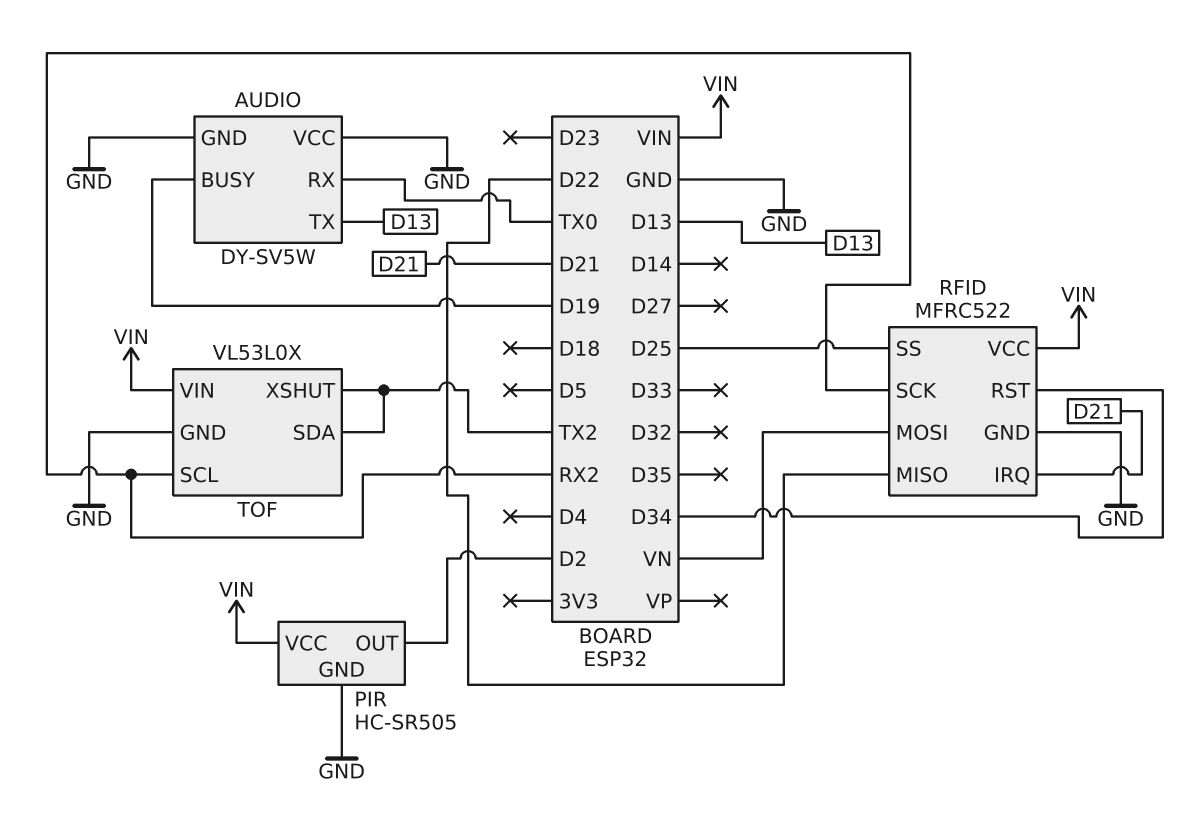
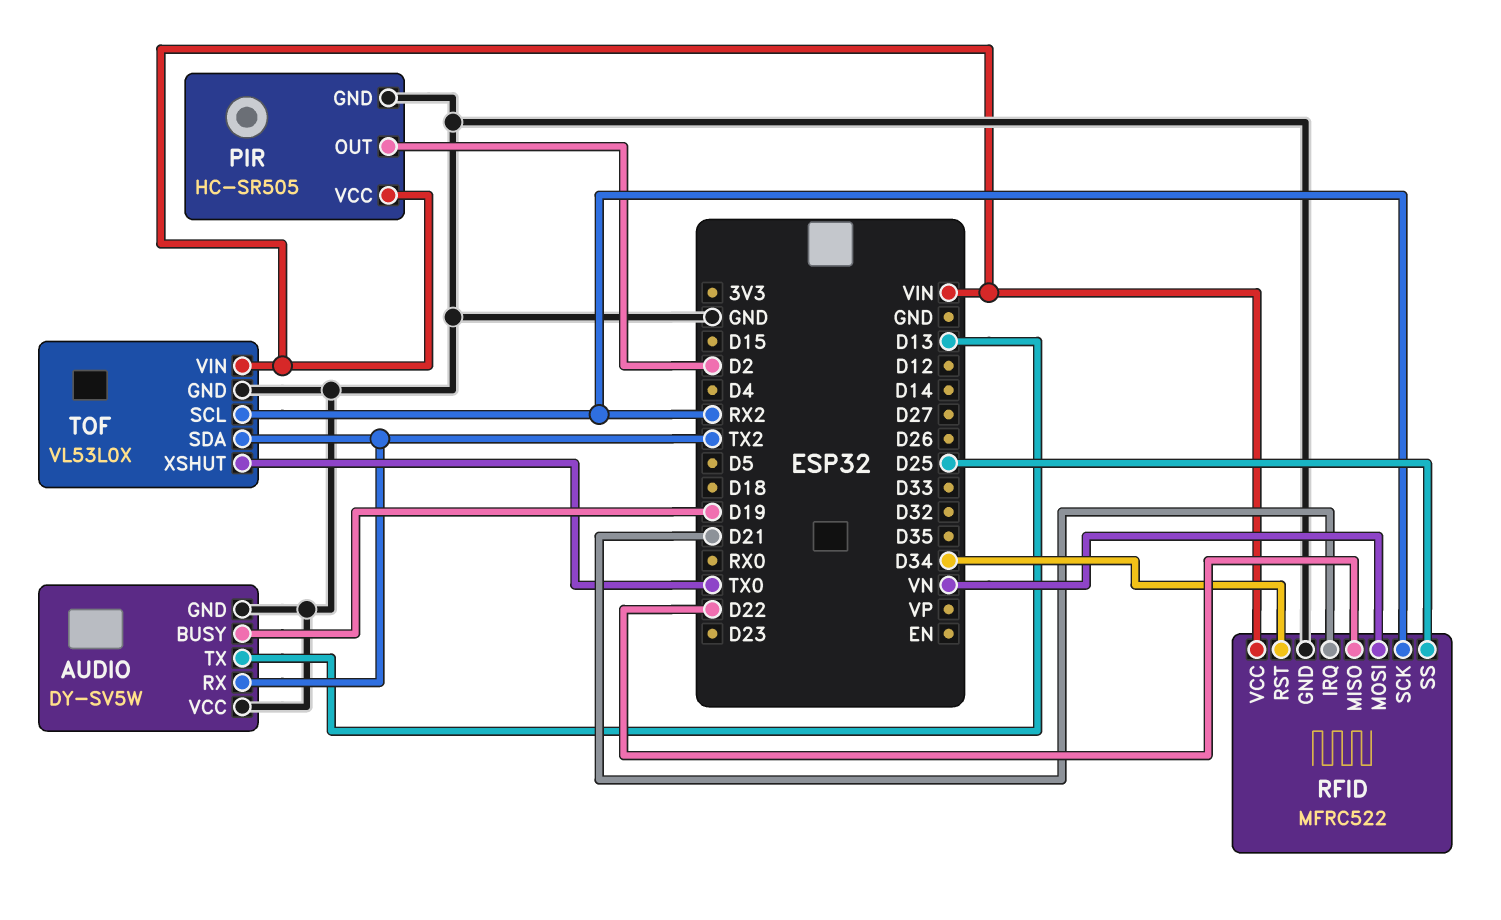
AUDIO pin RX: TX0 -> TX2
TOF pin XSHUT: TX2 -> TX0

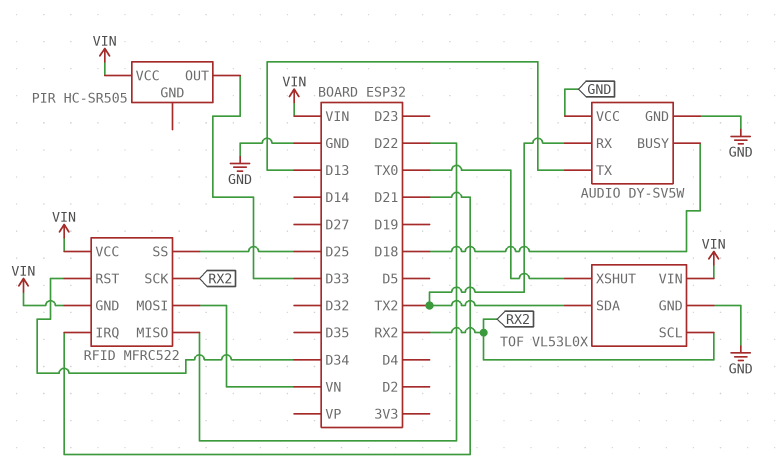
AUDIO pin BUSY: D19 -> D18
PIR pin GND: GND -> none
PIR pin OUT: D2 -> D33
RFID pin GND: GND -> VIN

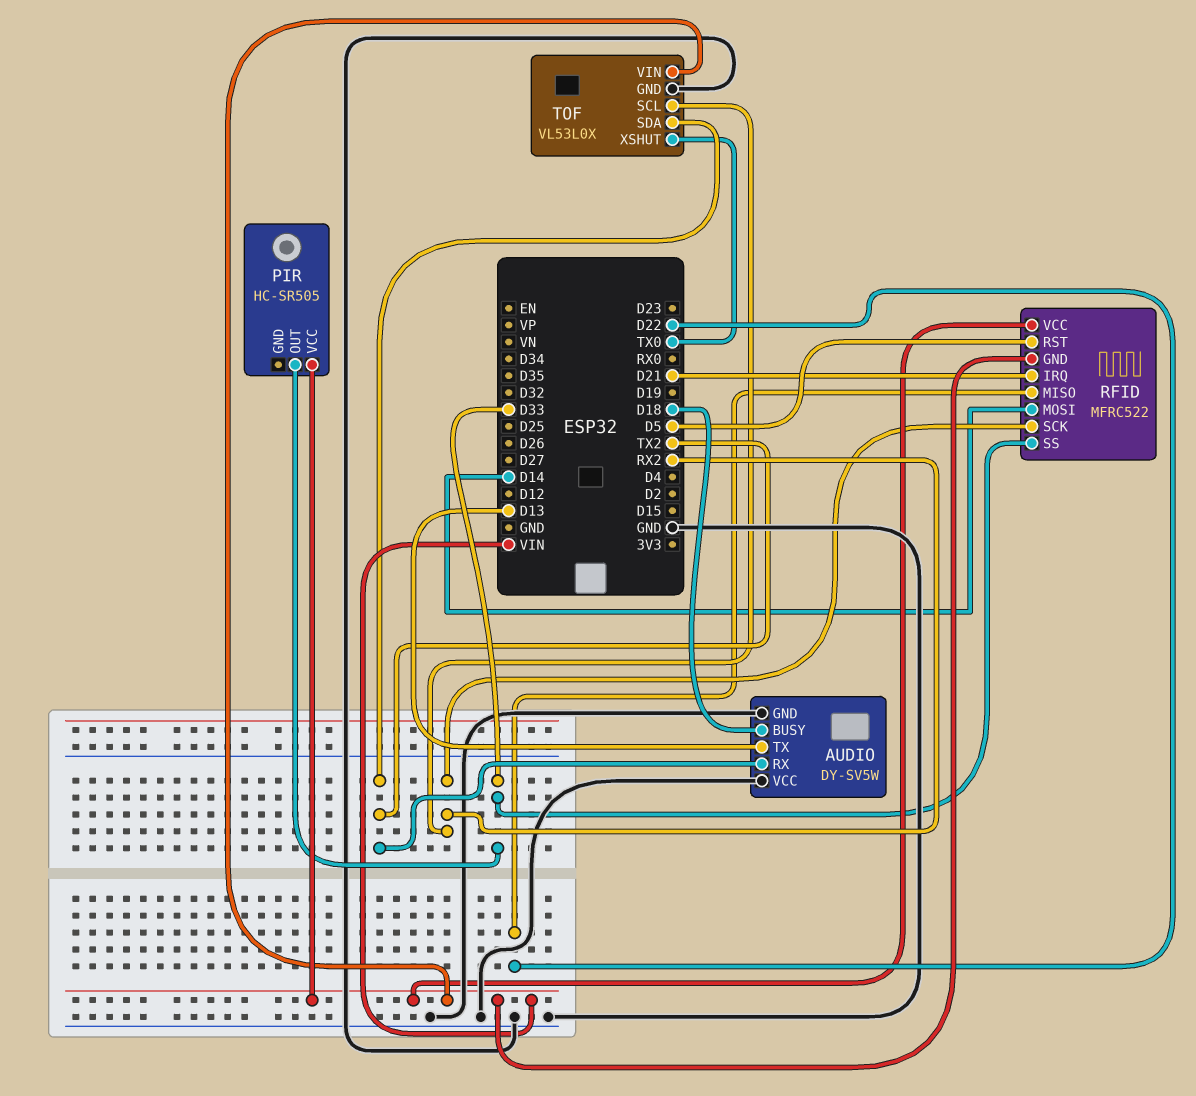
RFID pin MOSI: VN -> D14
RFID pin RST: D34 -> D5
RFID pin SS: D25 -> D33

